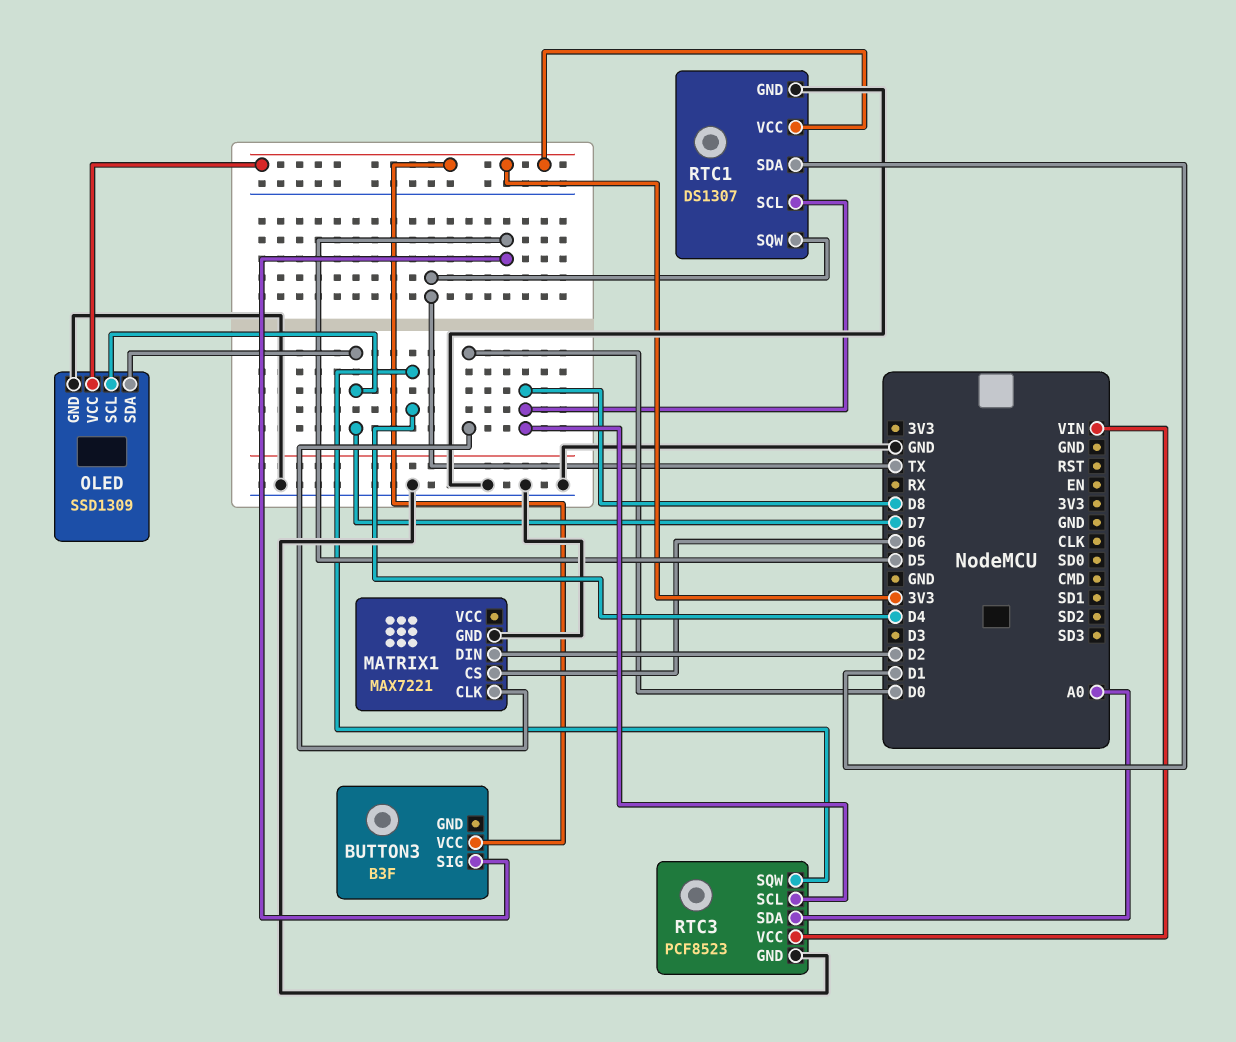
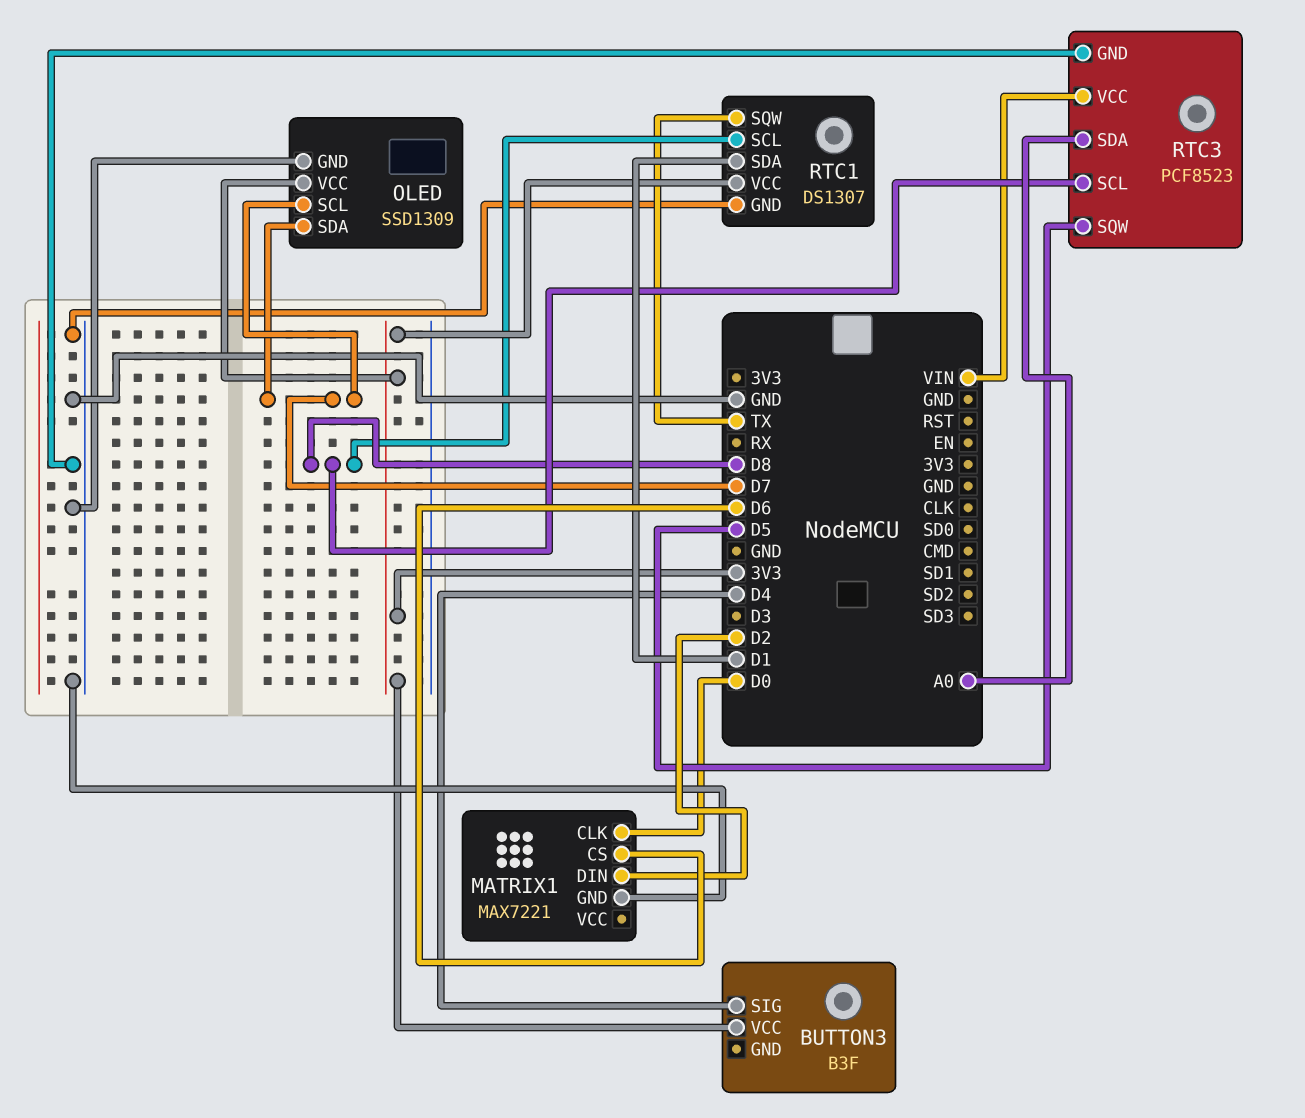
BUTTON3 pin SIG: D5 -> D4
RTC3 pin SQW: D4 -> D5

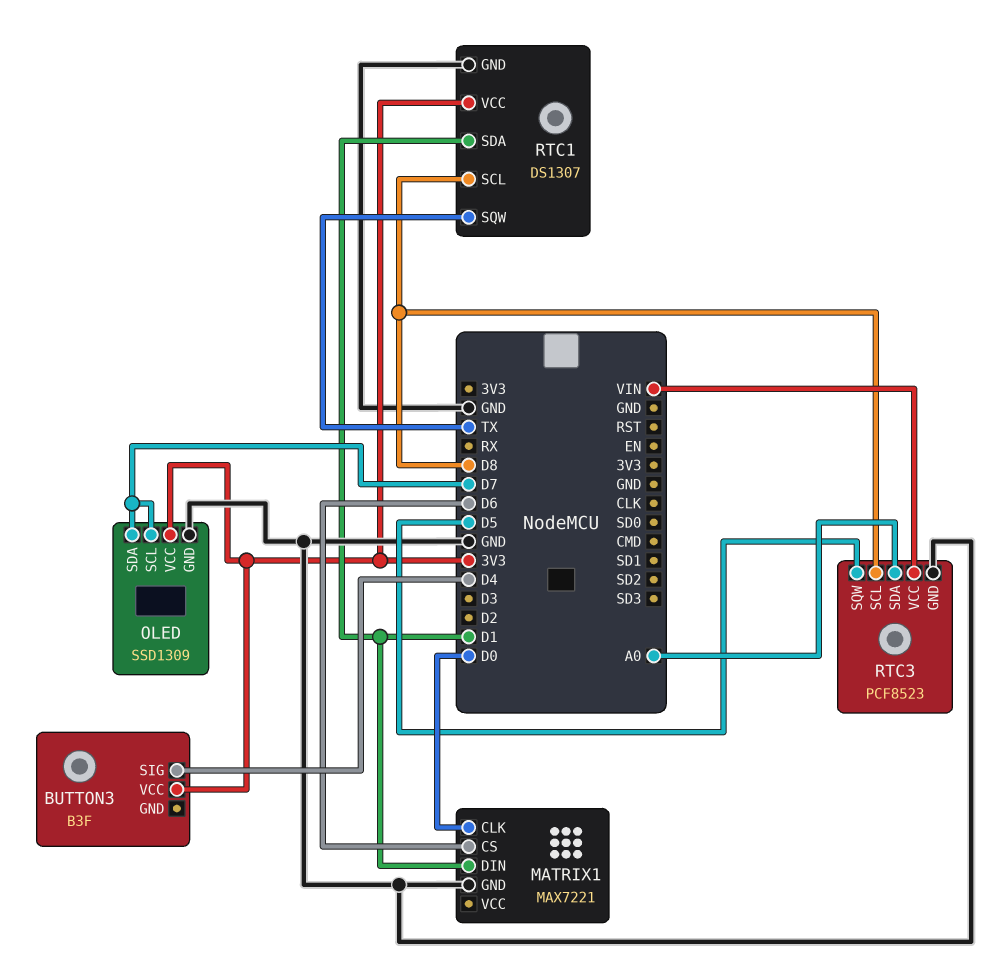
MATRIX1 pin DIN: D2 -> D1

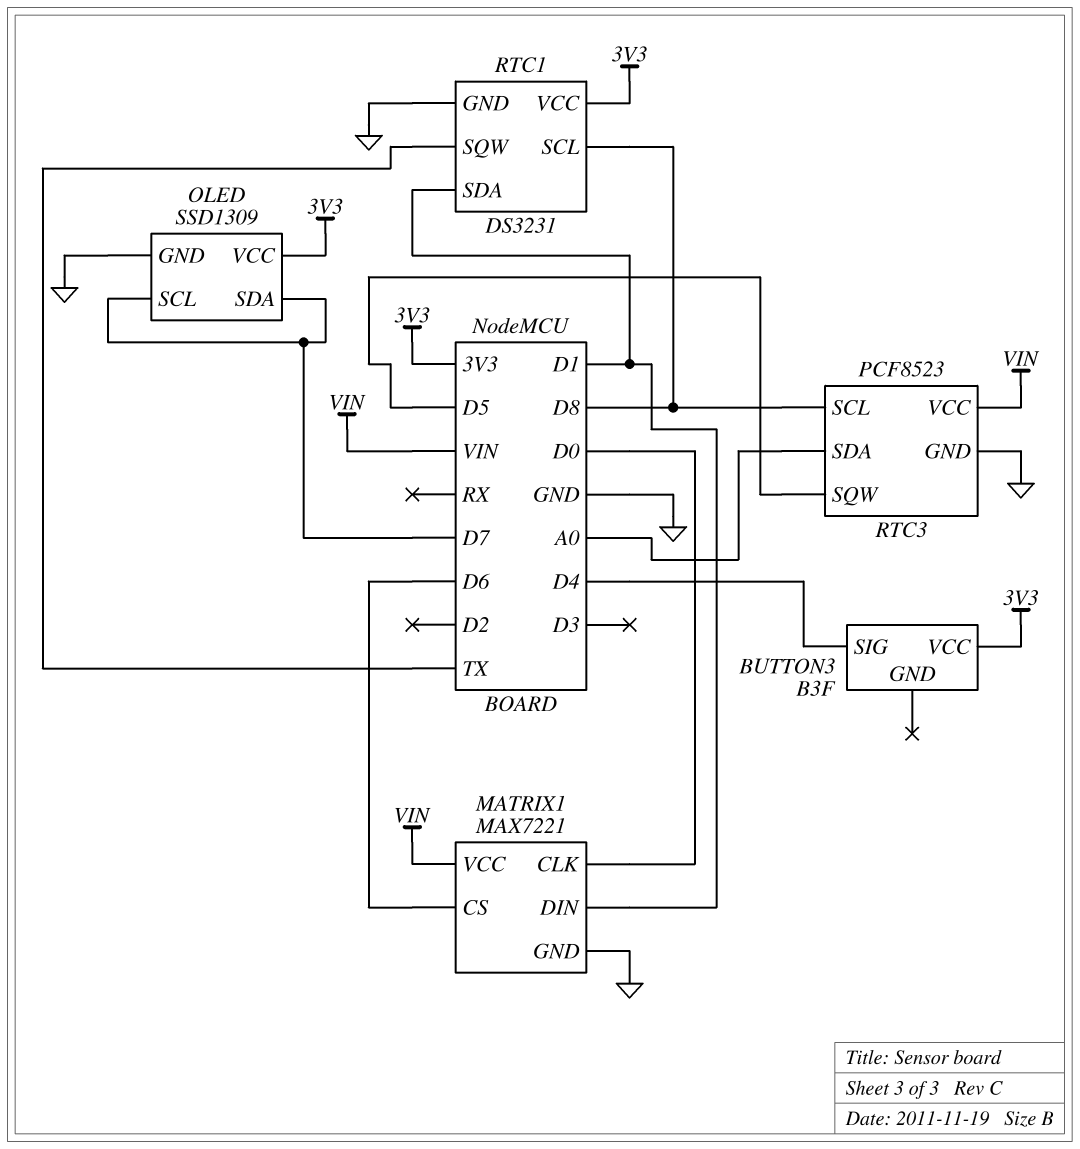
MATRIX1 pin VCC: none -> VIN
RTC1: DS1307 -> DS3231

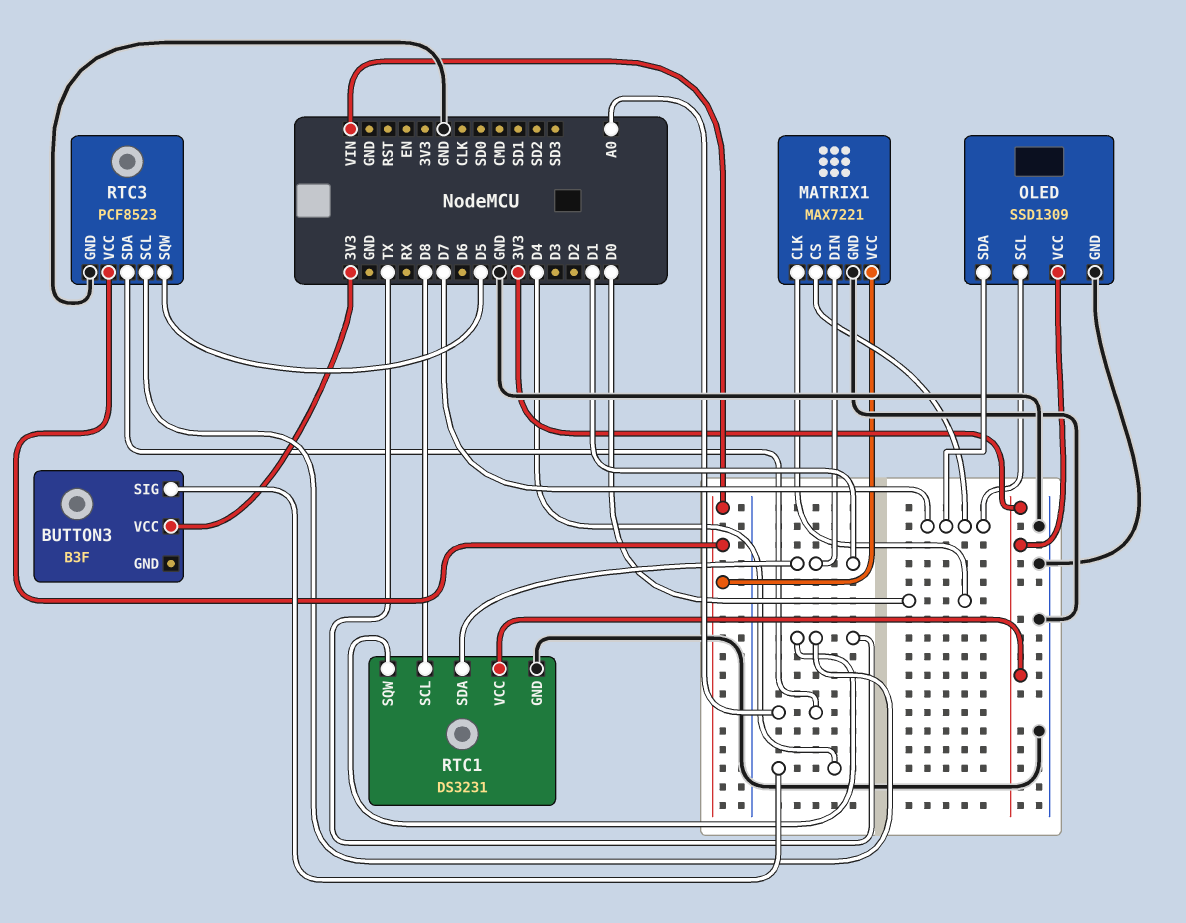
MATRIX1 pin CS: D6 -> D7
RTC3 pin SCL: D8 -> TX

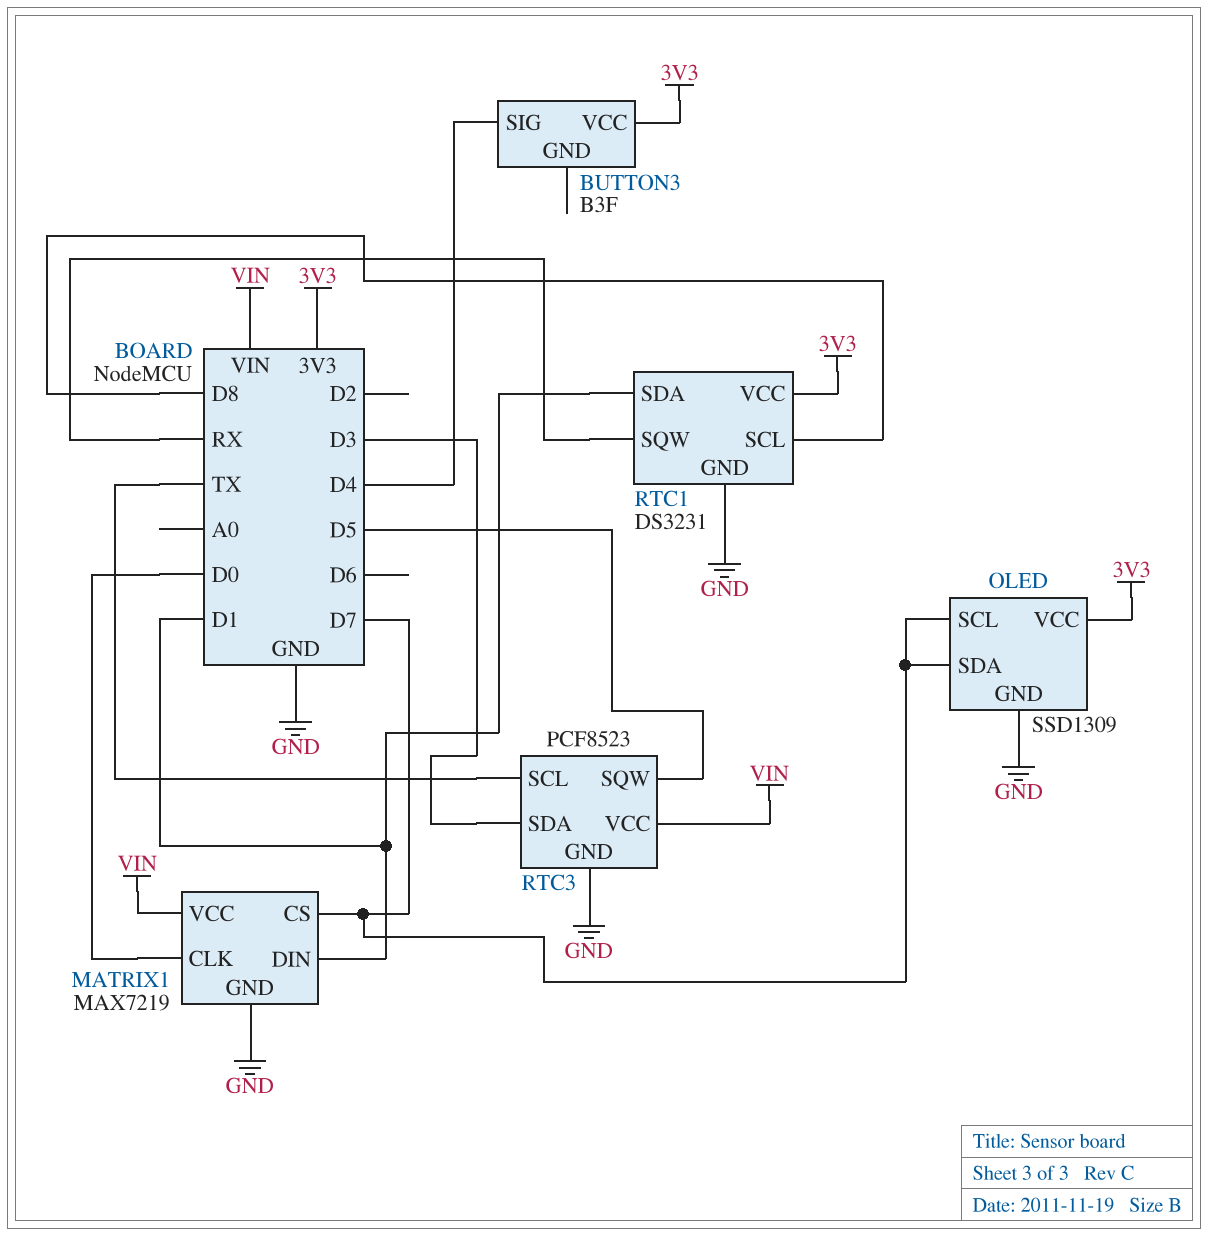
MATRIX1: MAX7221 -> MAX7219
RTC1 pin SQW: TX -> RX
RTC3 pin SDA: A0 -> D3

